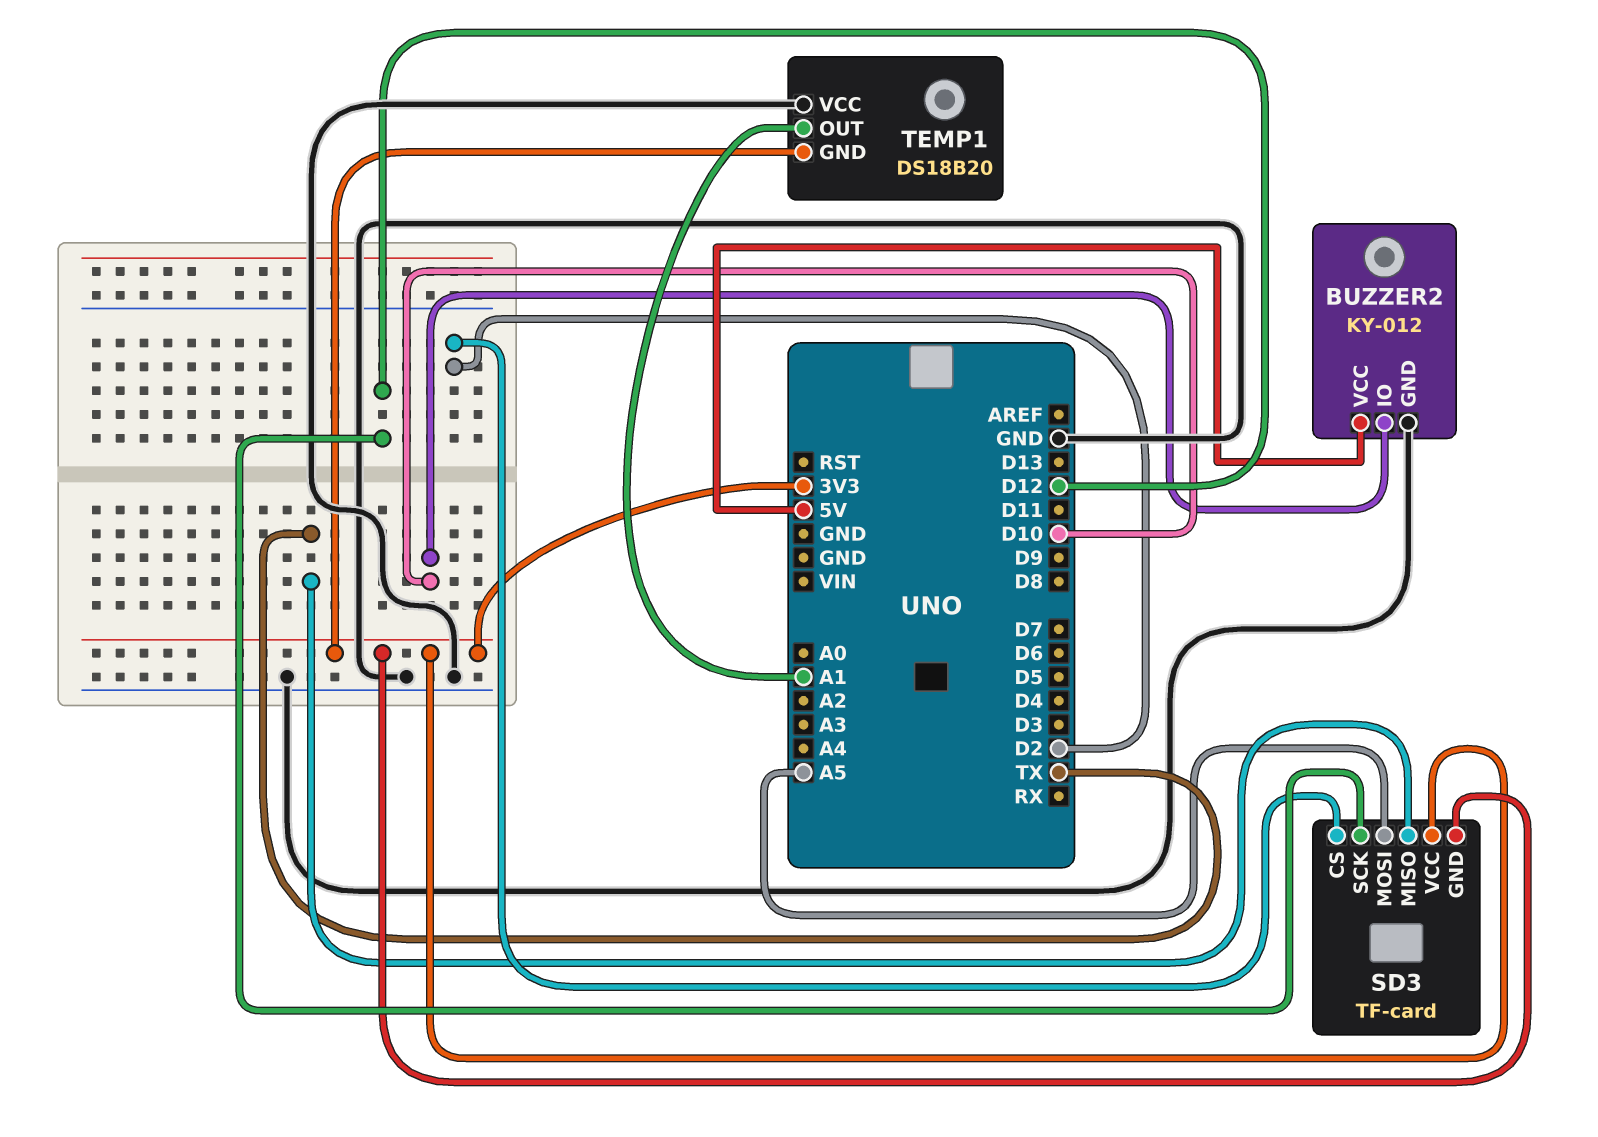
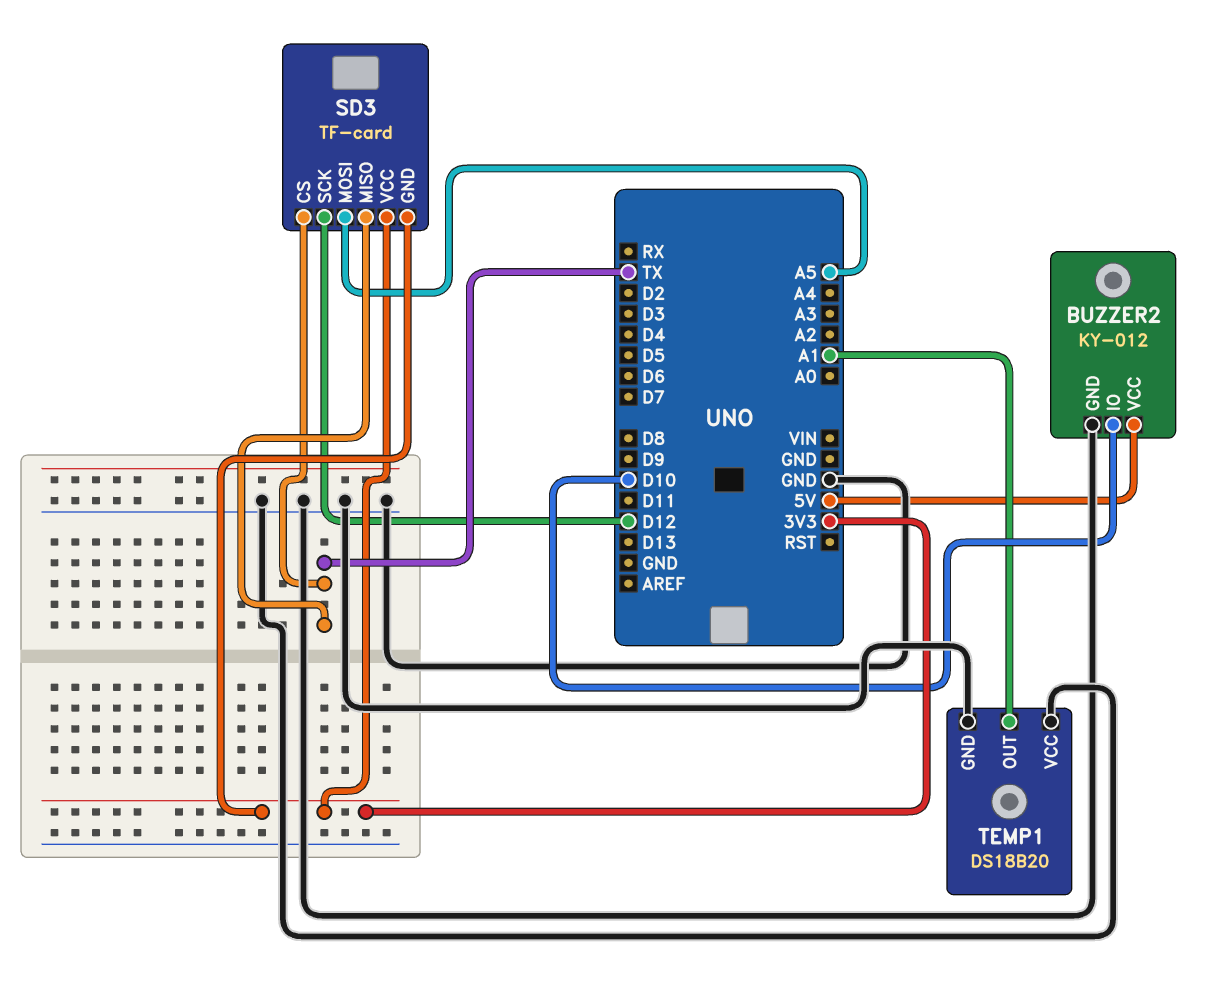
SD3 pin CS: D2 -> TX
TEMP1 pin GND: 3V3 -> GND

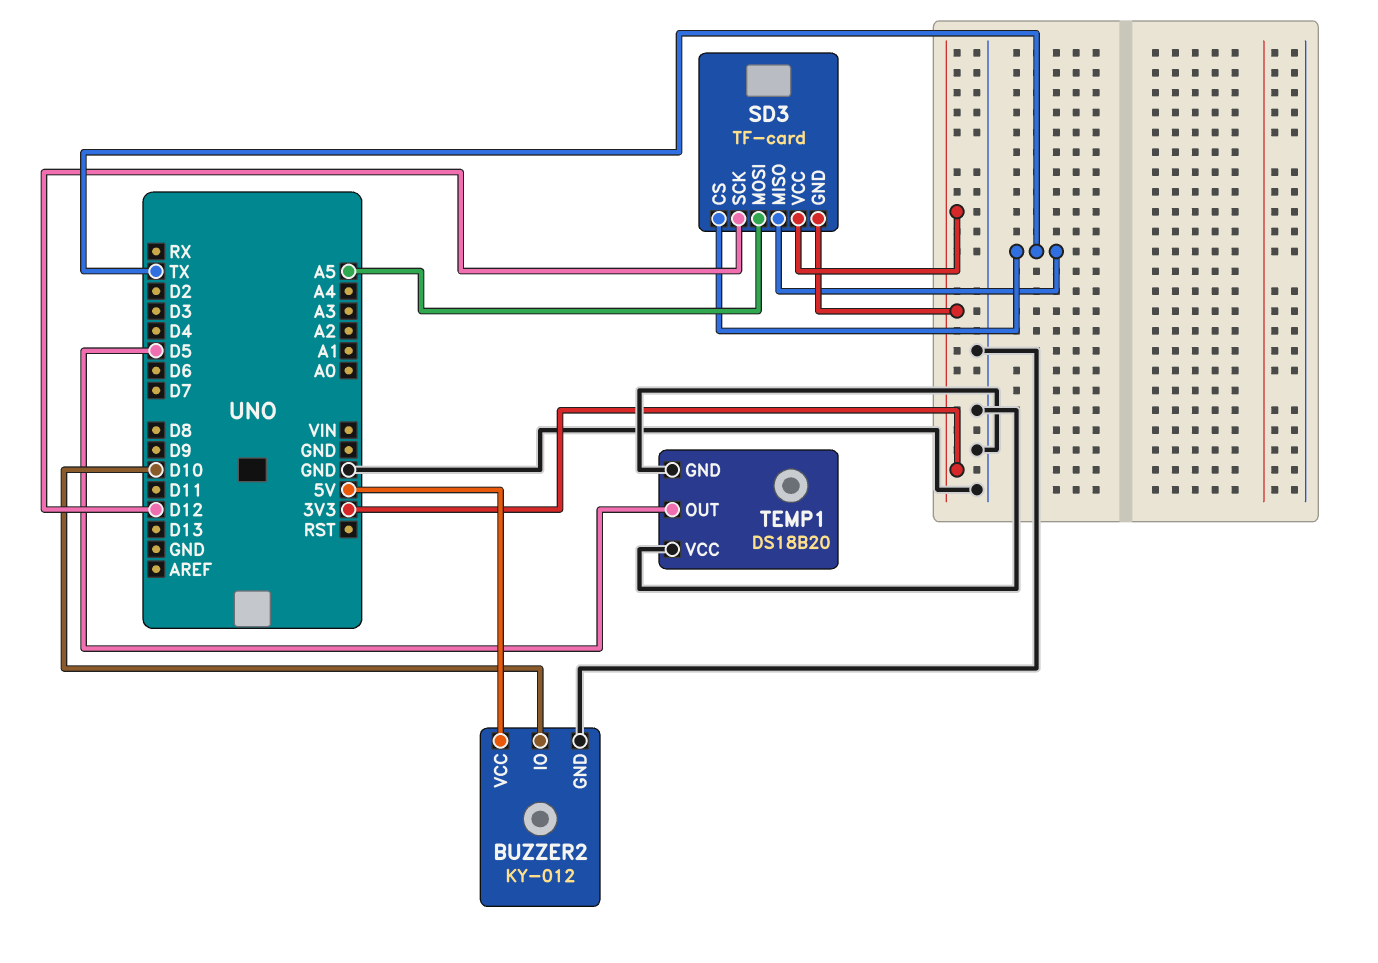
TEMP1 pin OUT: A1 -> D5

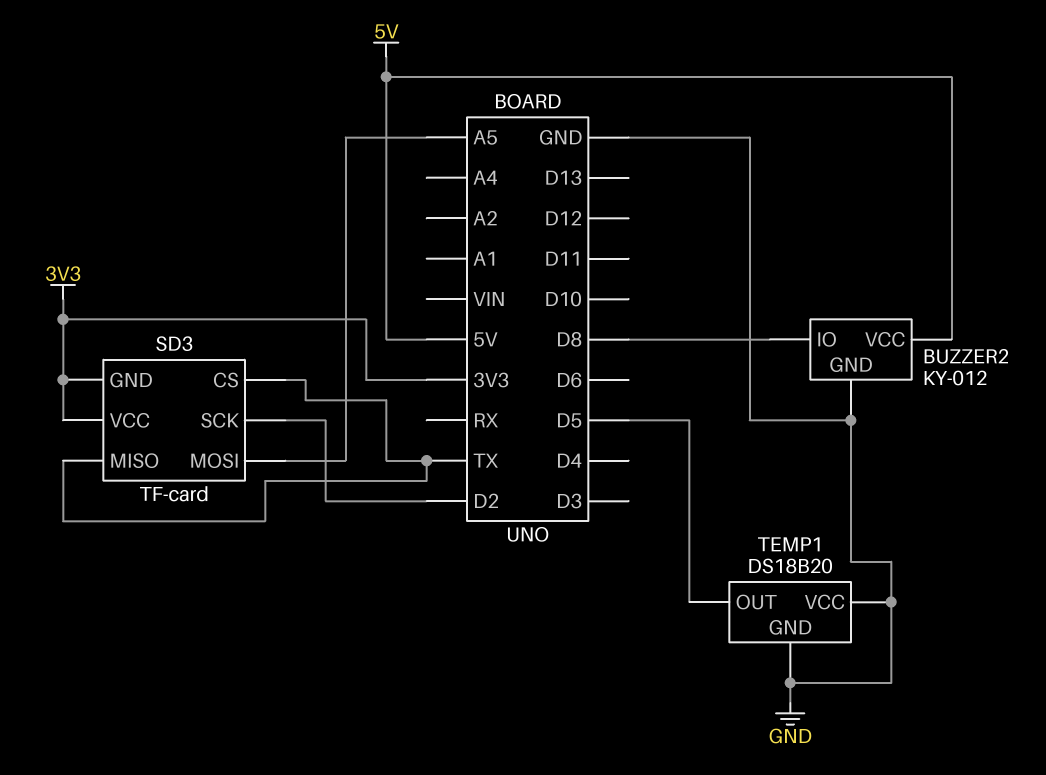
BUZZER2 pin IO: D10 -> D8
SD3 pin SCK: D12 -> D2

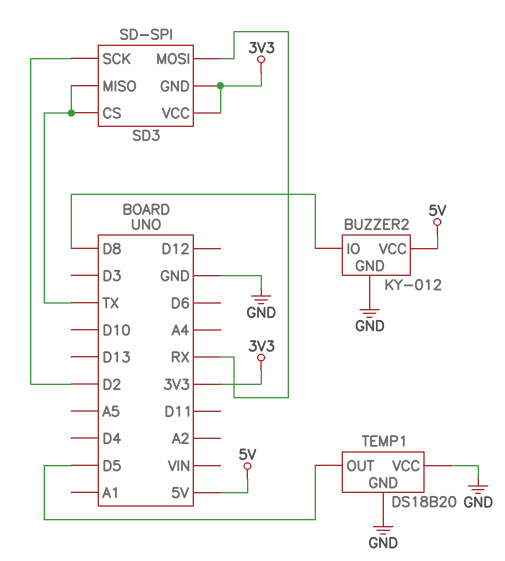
SD3: TF-card -> SD-SPI
SD3 pin MOSI: A5 -> RX

